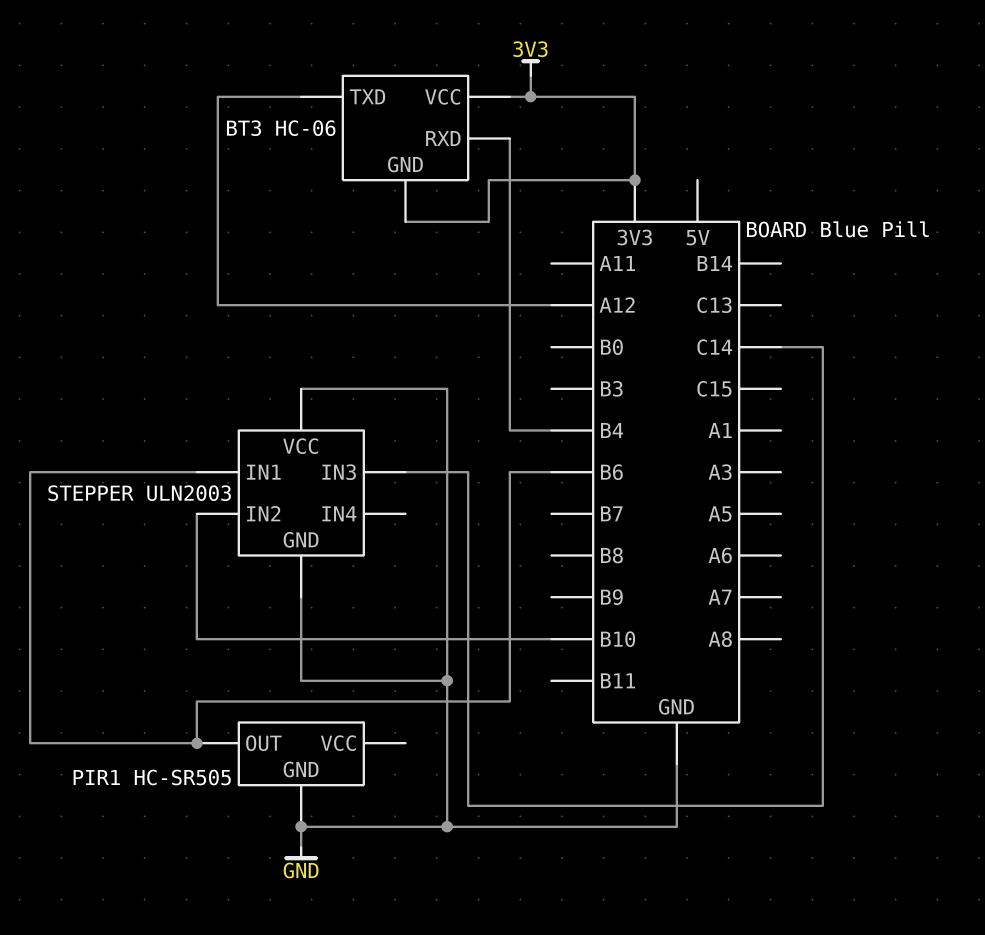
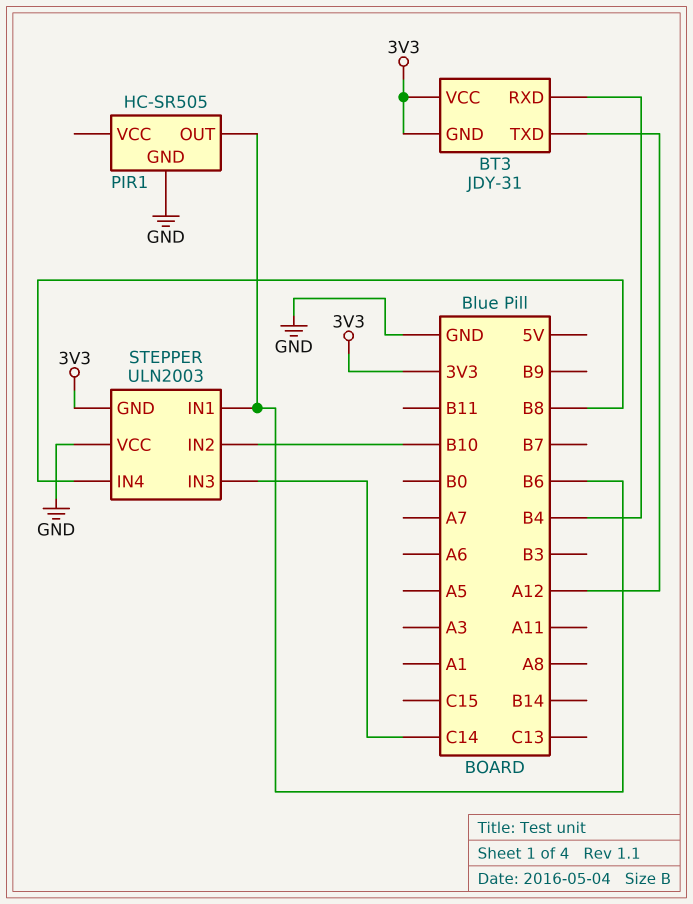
BT3: HC-06 -> JDY-31
STEPPER pin GND: GND -> 3V3
STEPPER pin IN4: none -> B8

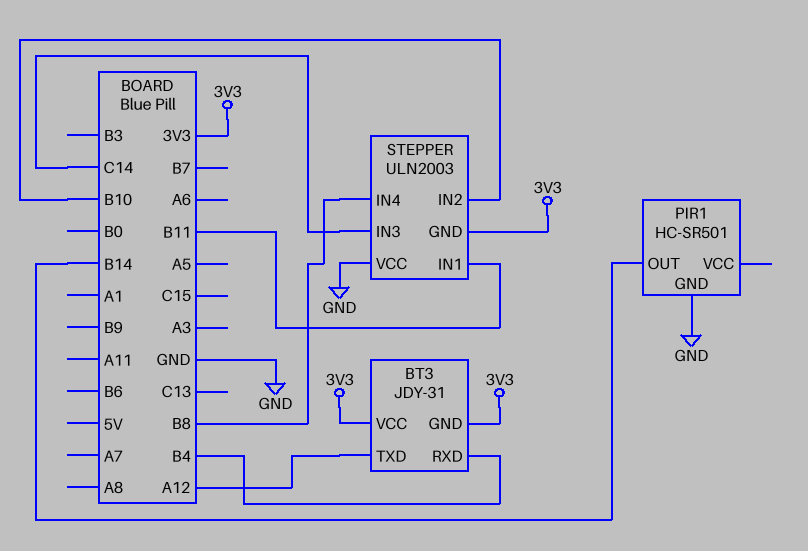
PIR1: HC-SR505 -> HC-SR501
PIR1 pin OUT: B6 -> B14
STEPPER pin IN1: B6 -> B11

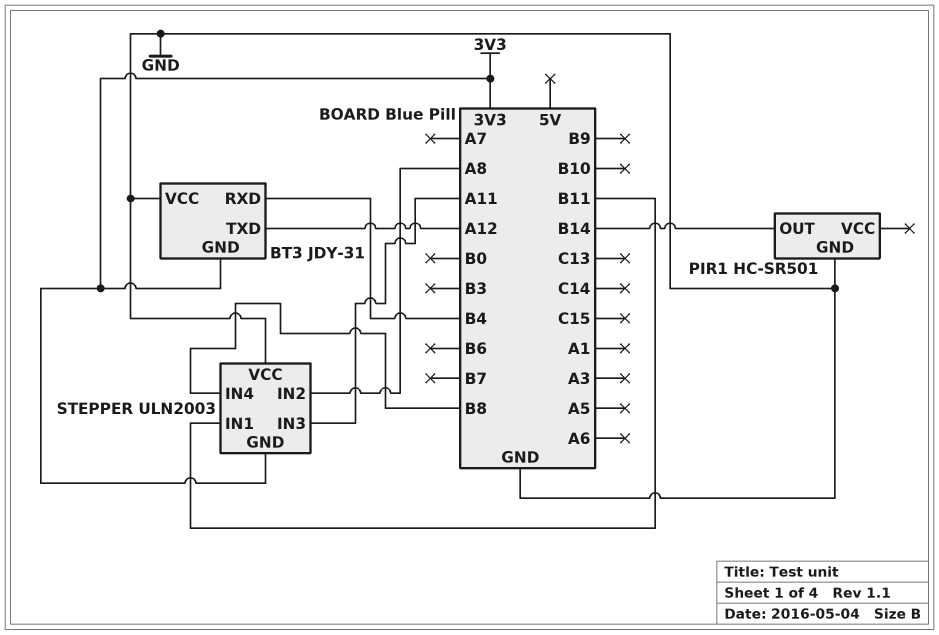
BT3 pin VCC: 3V3 -> GND
STEPPER pin IN2: B10 -> A8
STEPPER pin IN3: C14 -> A11

